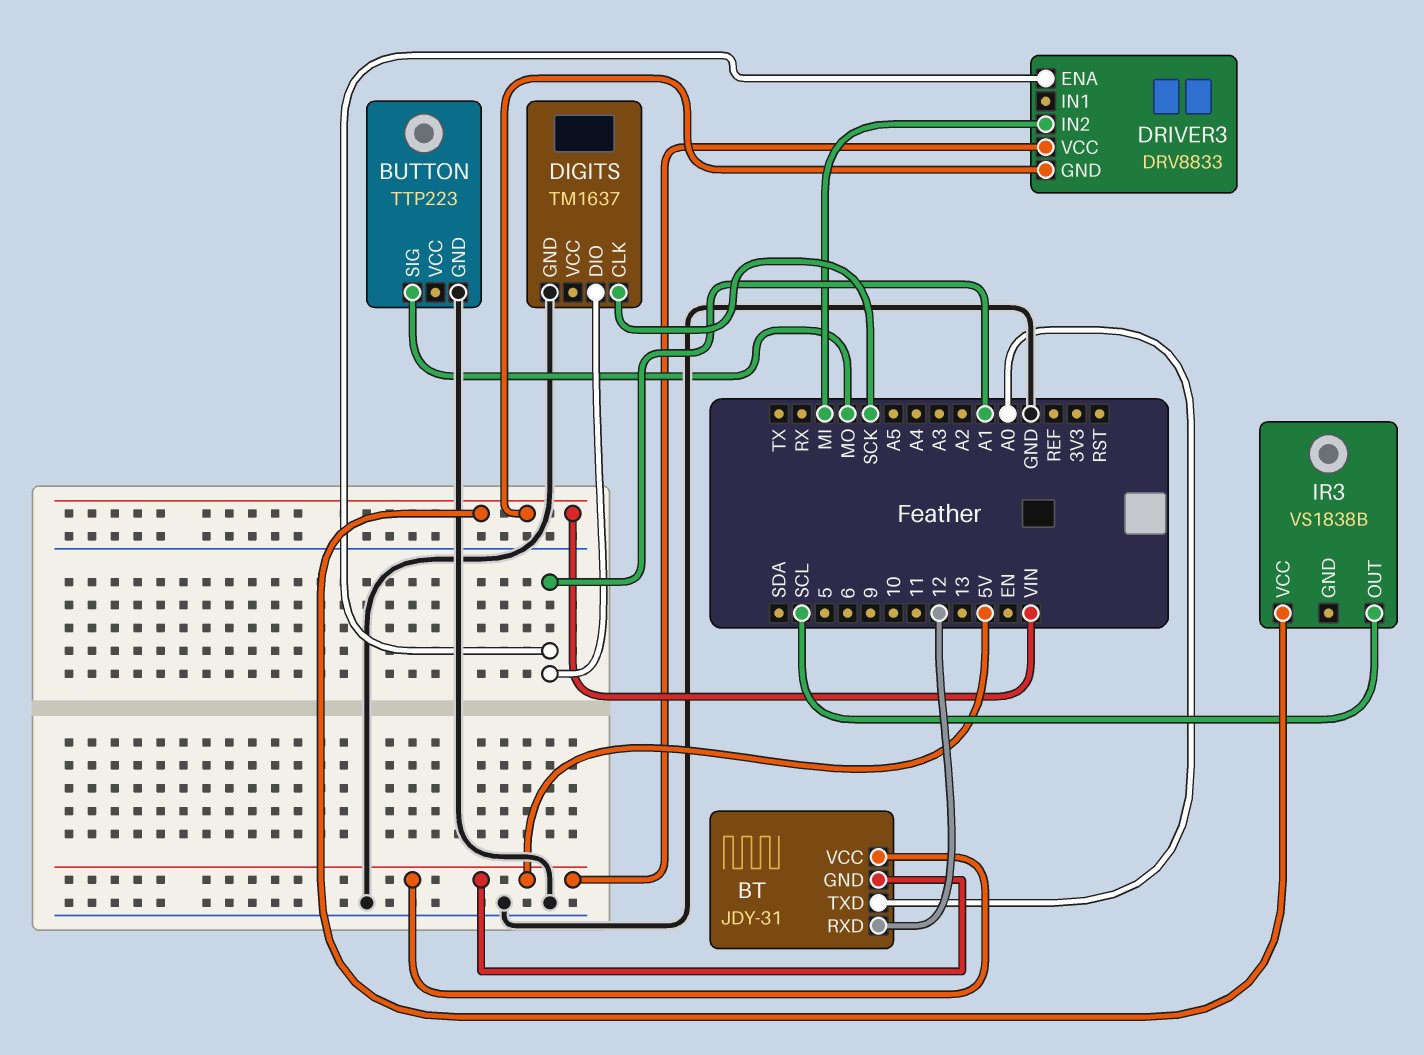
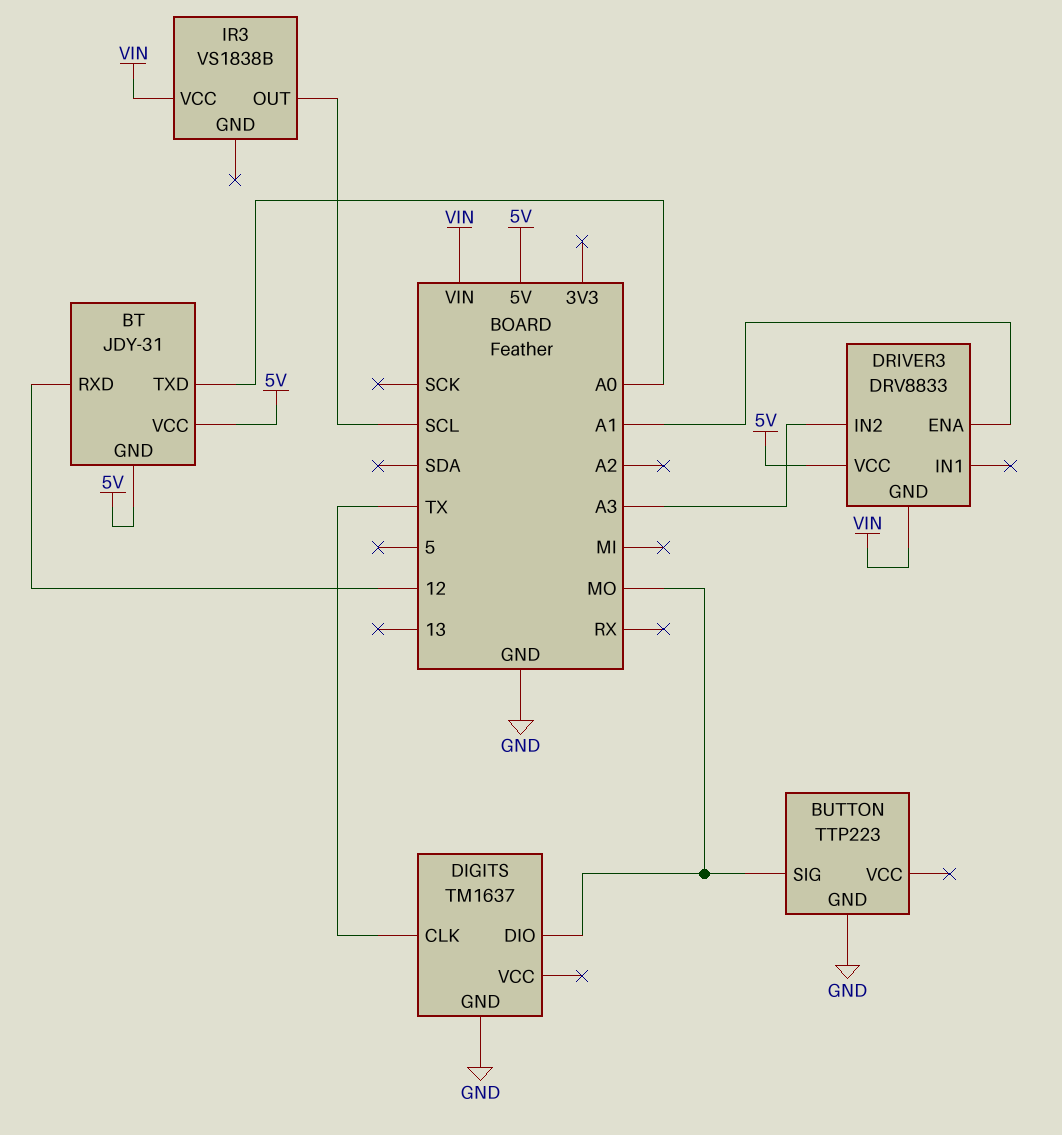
DIGITS pin CLK: SCK -> TX
DIGITS pin DIO: A1 -> MO
DRIVER3 pin IN2: MI -> A3

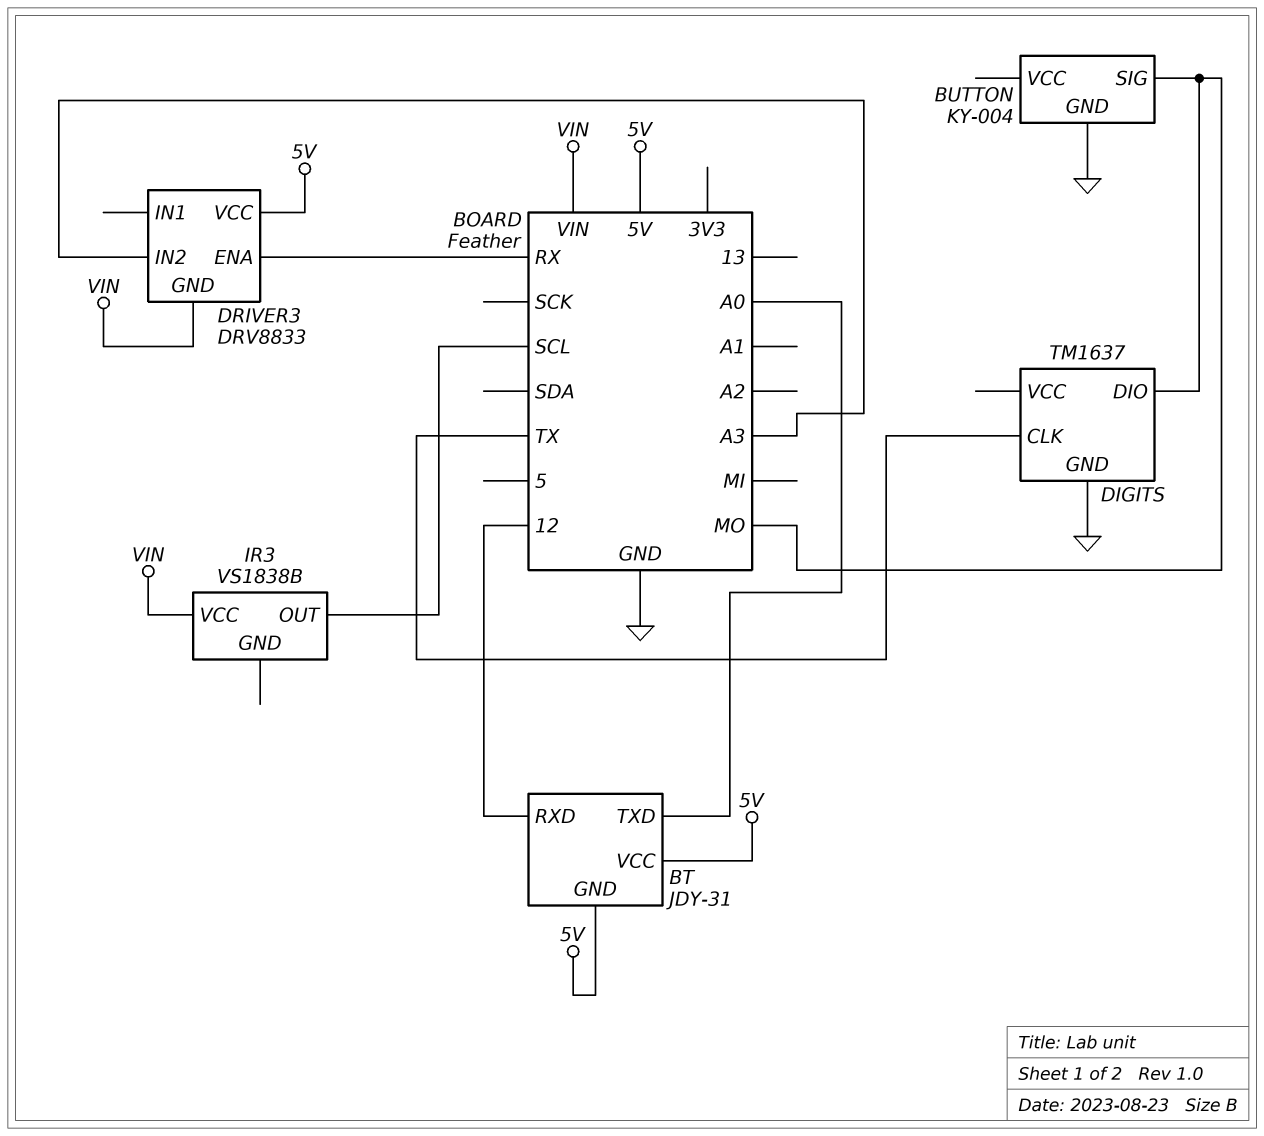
BUTTON: TTP223 -> KY-004
DRIVER3 pin ENA: A1 -> RX

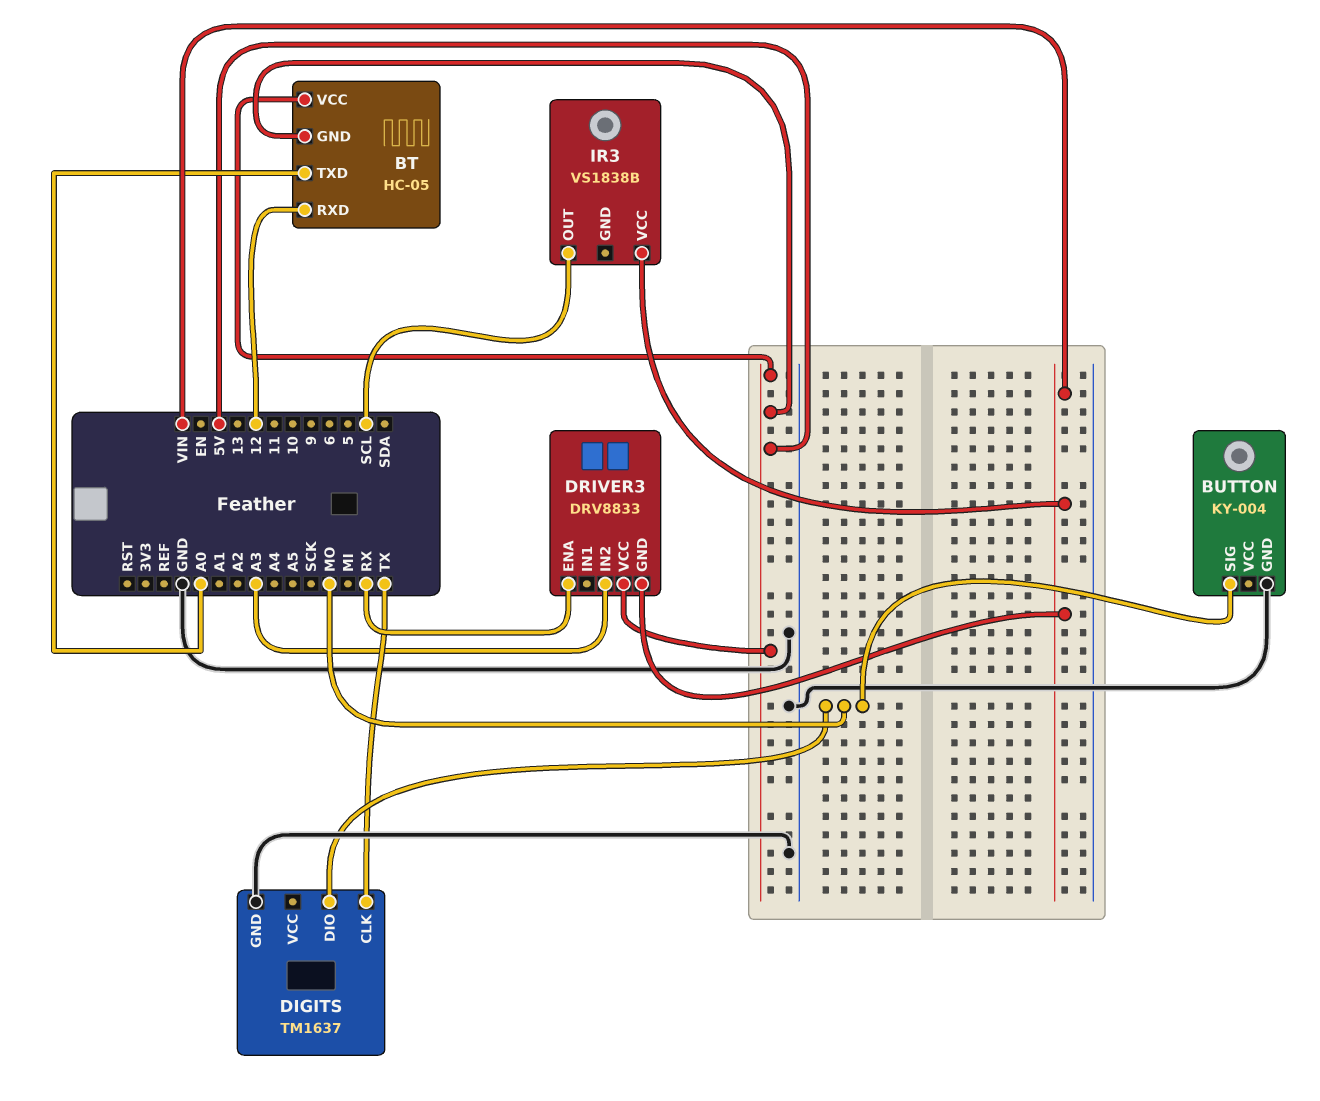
BT: JDY-31 -> HC-05

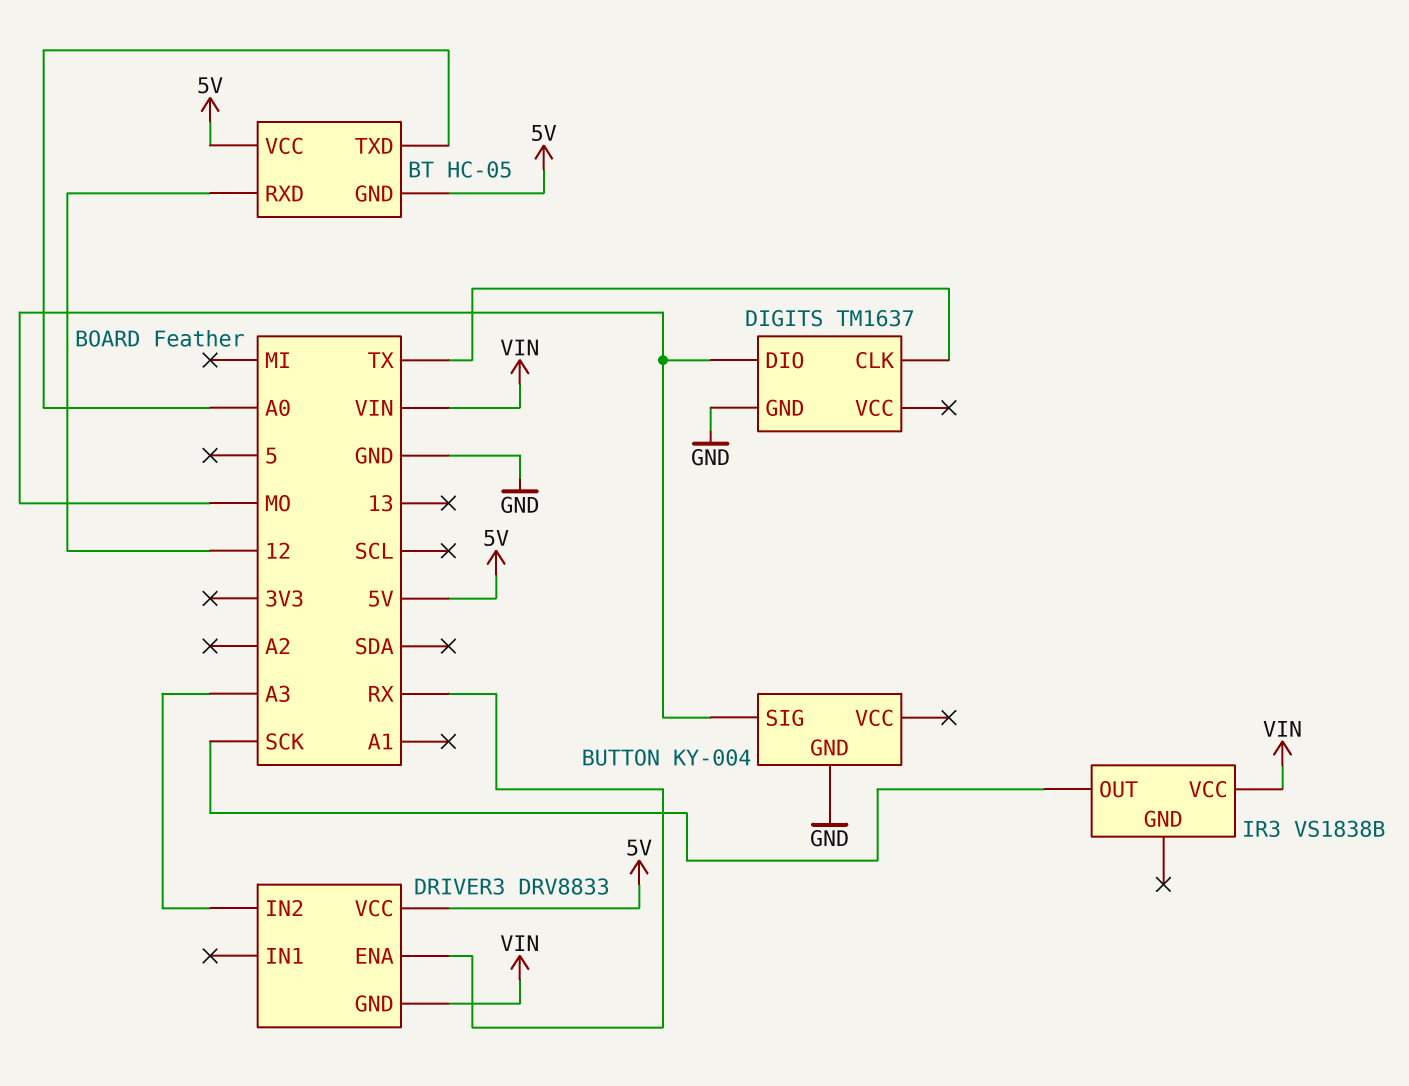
IR3 pin OUT: SCL -> SCK

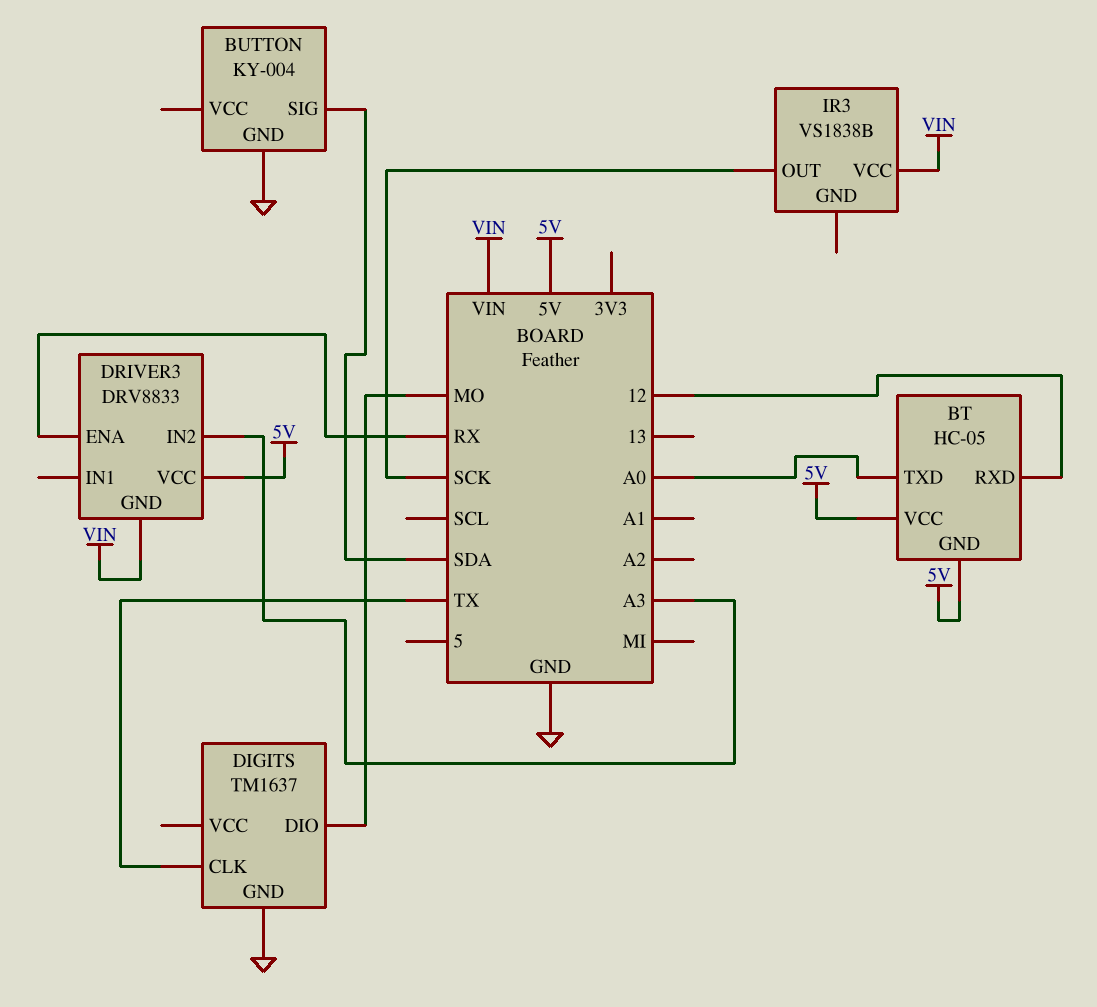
BUTTON pin SIG: MO -> SDA

